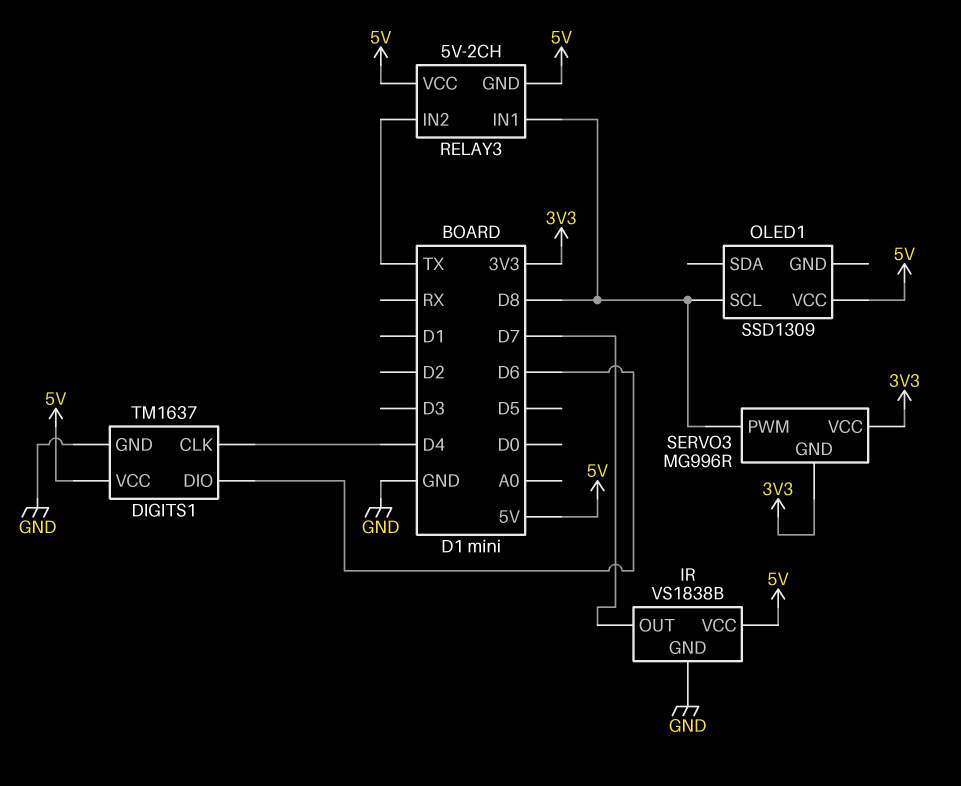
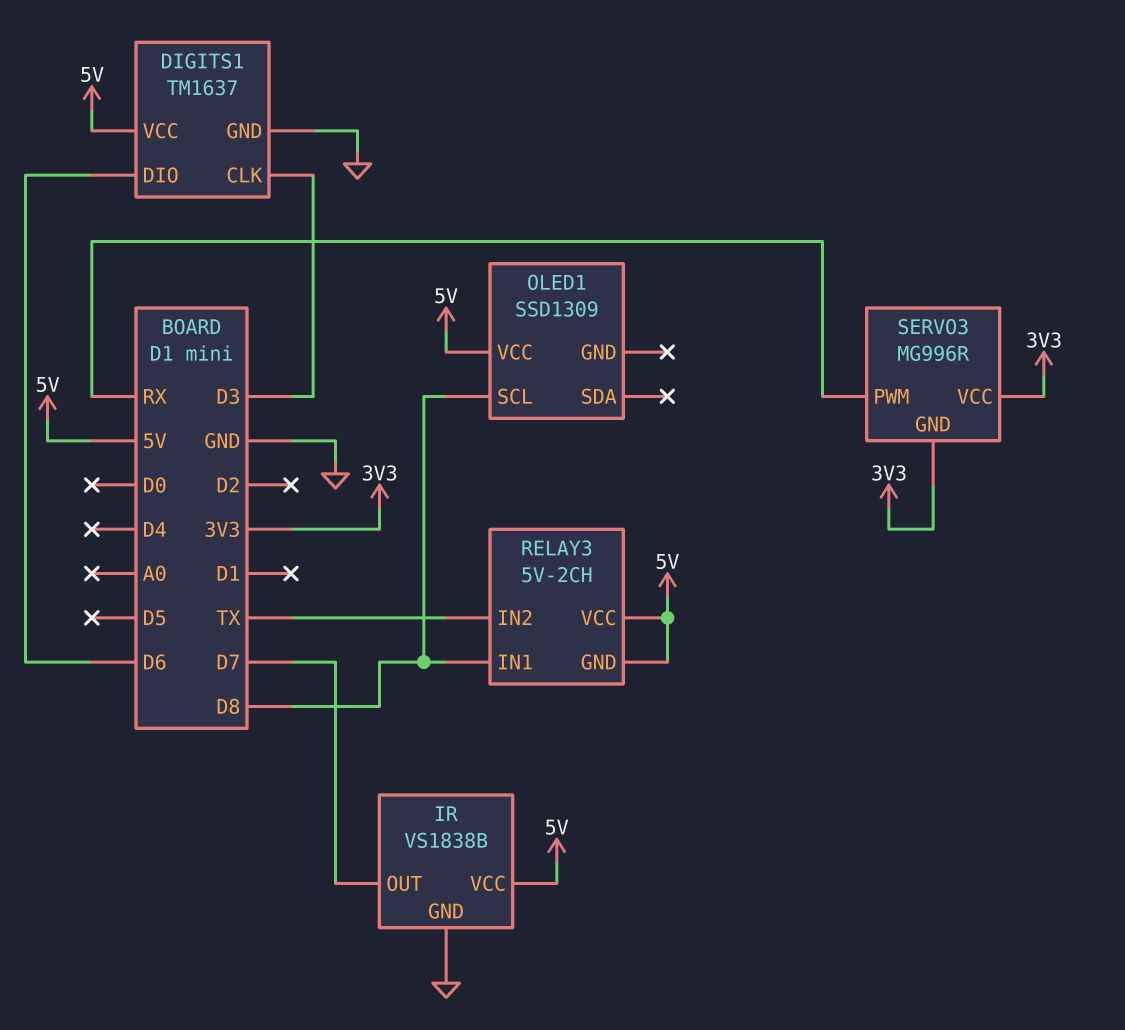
DIGITS1 pin CLK: D4 -> D3
SERVO3 pin PWM: D8 -> RX

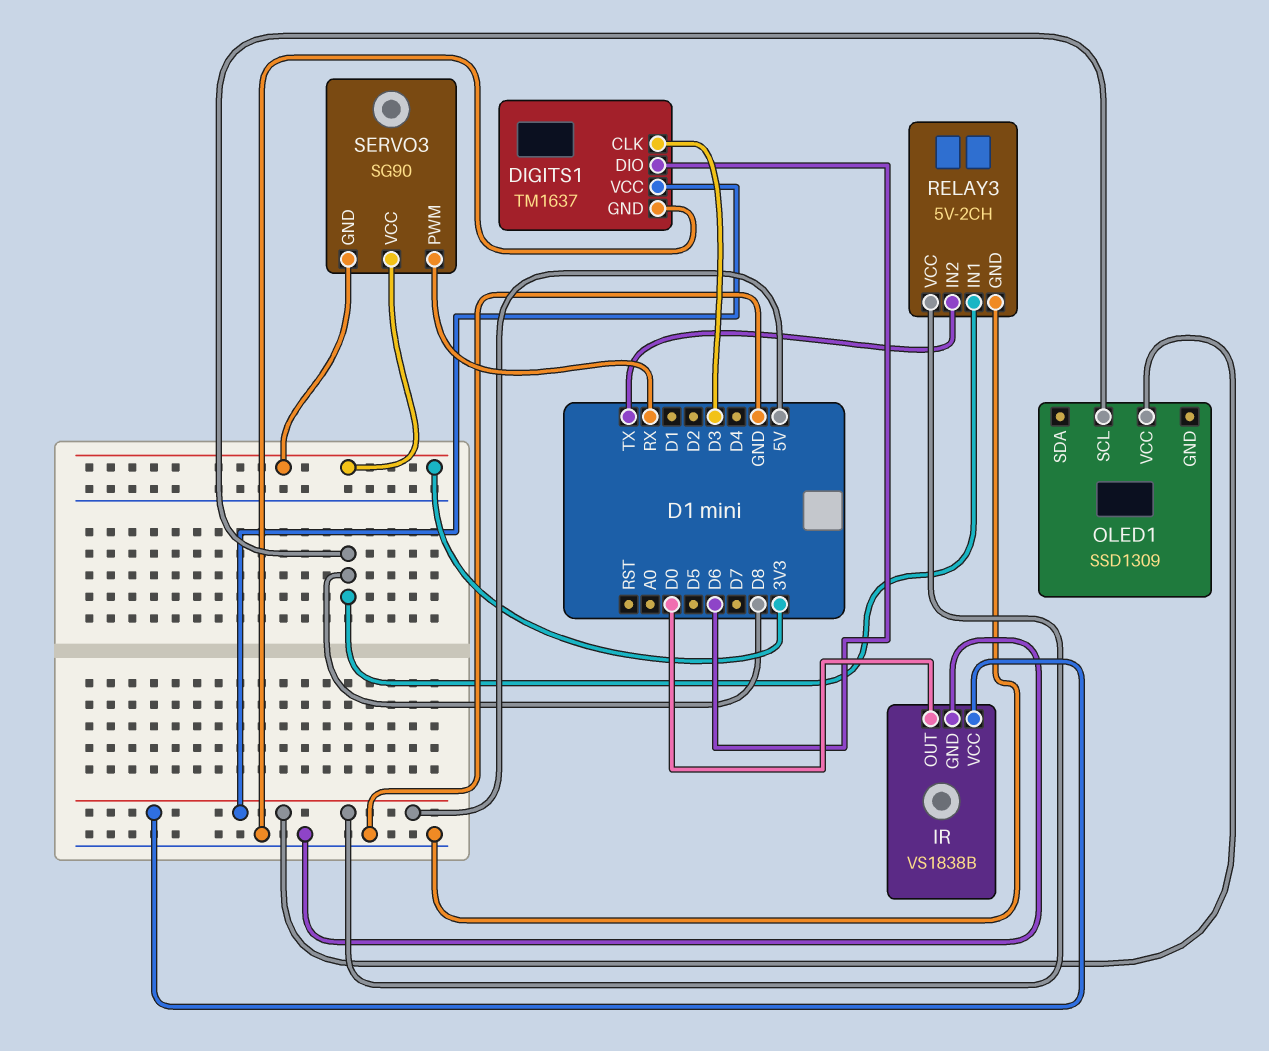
IR pin OUT: D7 -> D0
RELAY3 pin GND: 5V -> GND
SERVO3: MG996R -> SG90

